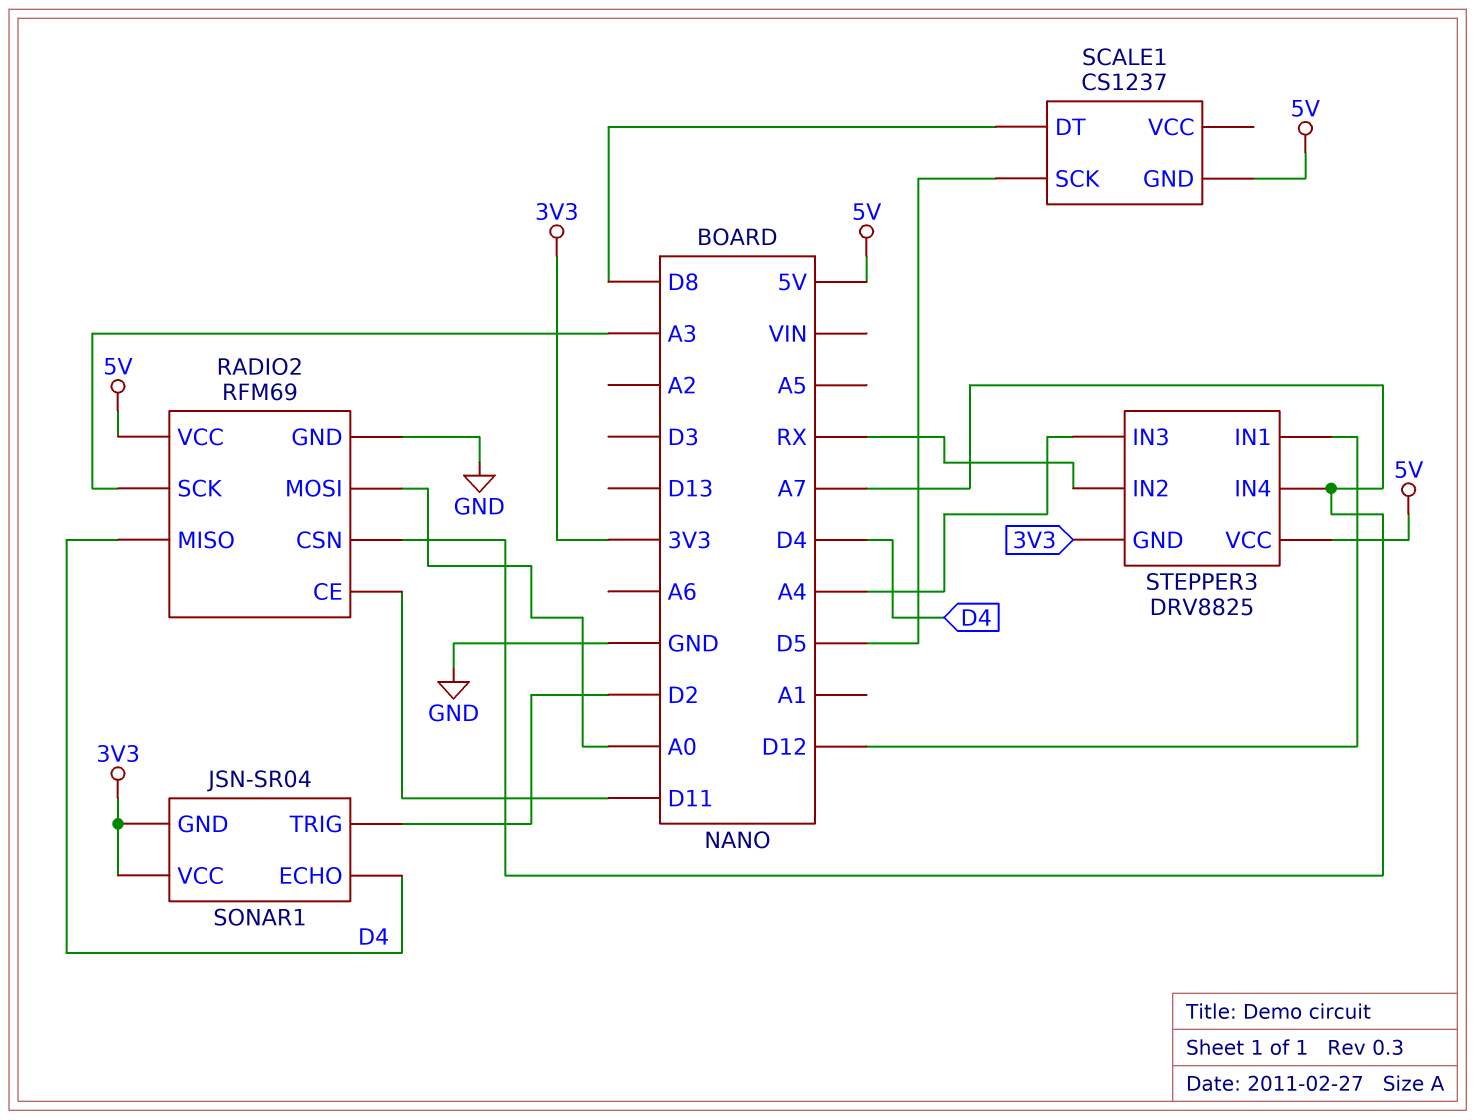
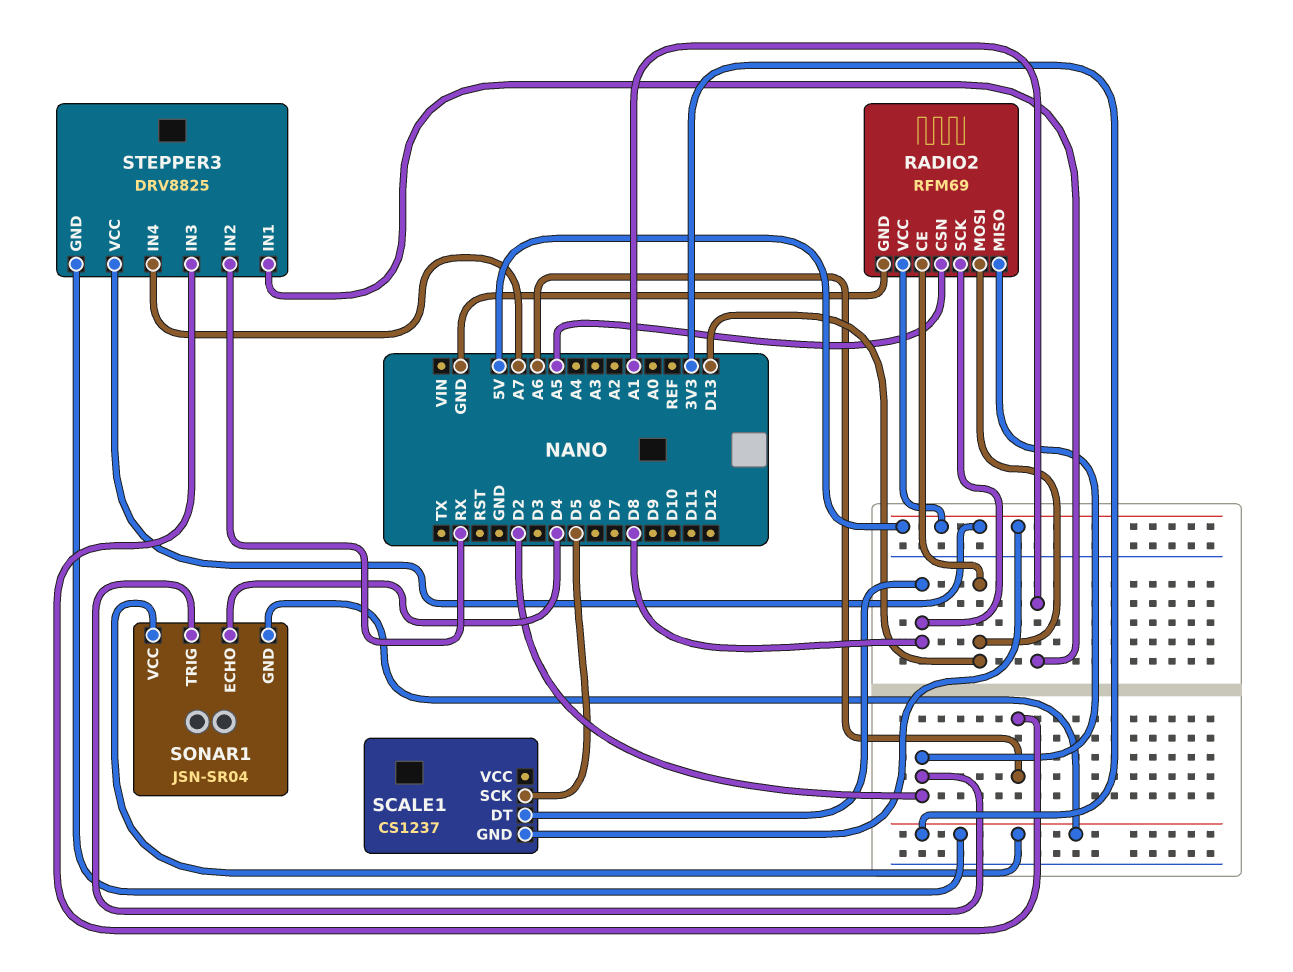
RADIO2 pin CE: D11 -> D13
RADIO2 pin CSN: A7 -> A5
RADIO2 pin MISO: D4 -> D2
RADIO2 pin MOSI: A0 -> D13
RADIO2 pin SCK: A3 -> D8
STEPPER3 pin IN1: D12 -> A1
STEPPER3 pin IN3: A4 -> A6

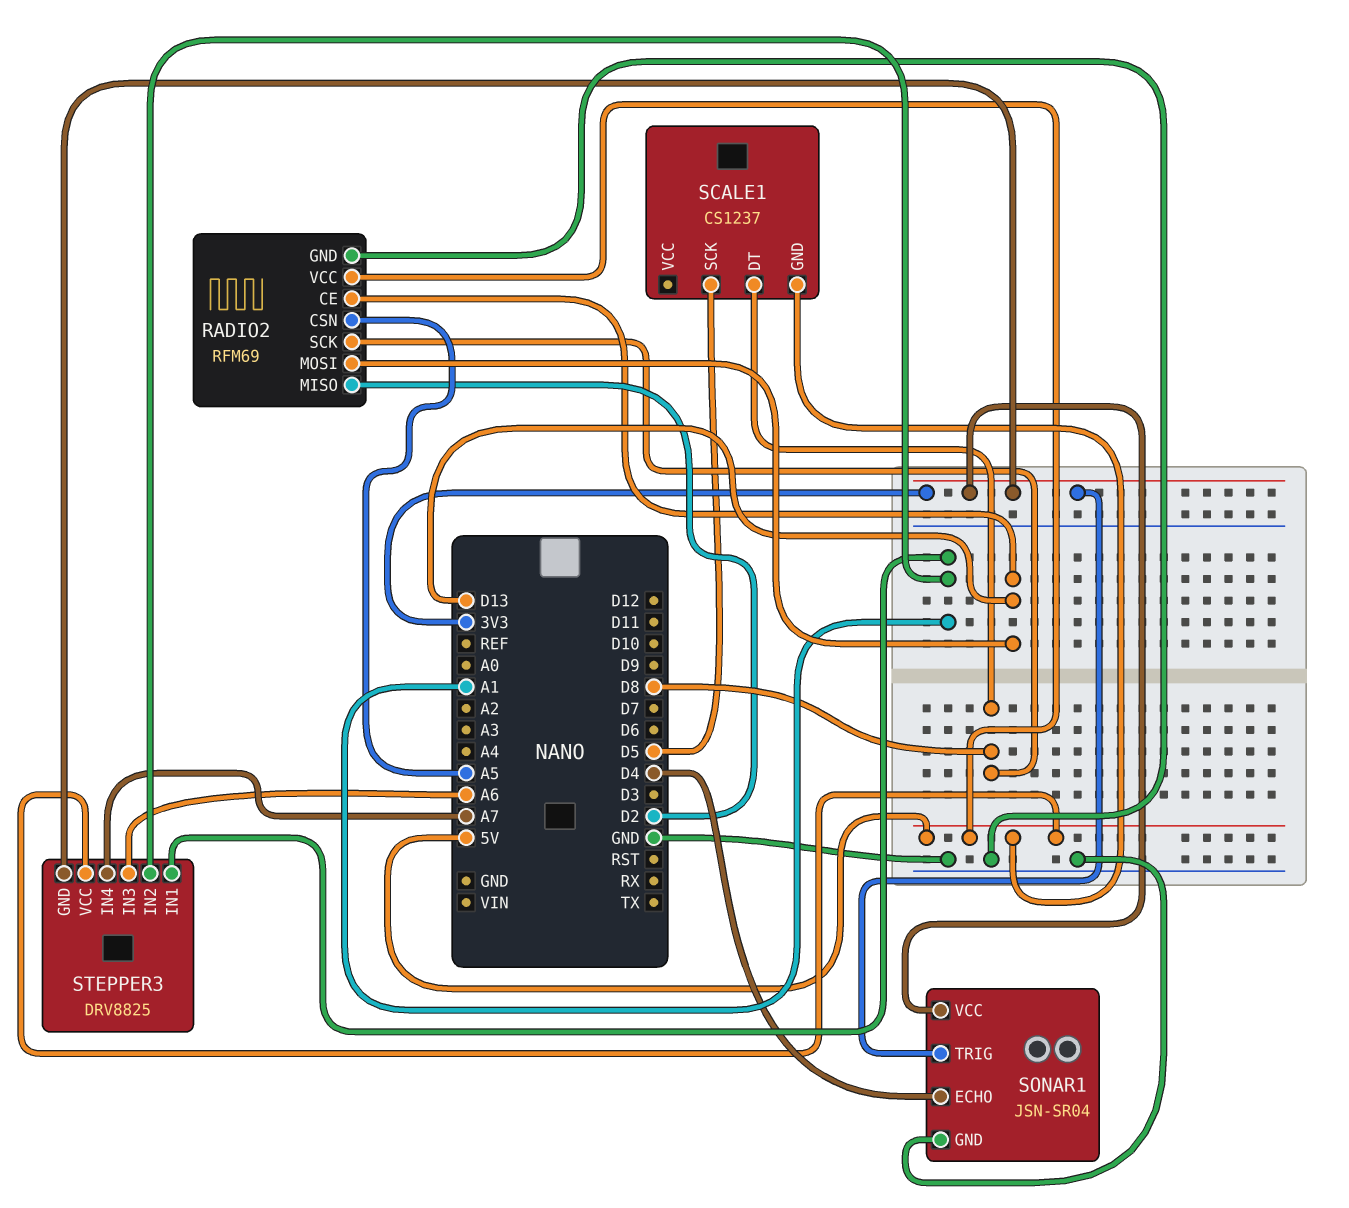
SONAR1 pin GND: 3V3 -> GND
SONAR1 pin TRIG: D2 -> 3V3
STEPPER3 pin IN2: RX -> A1

